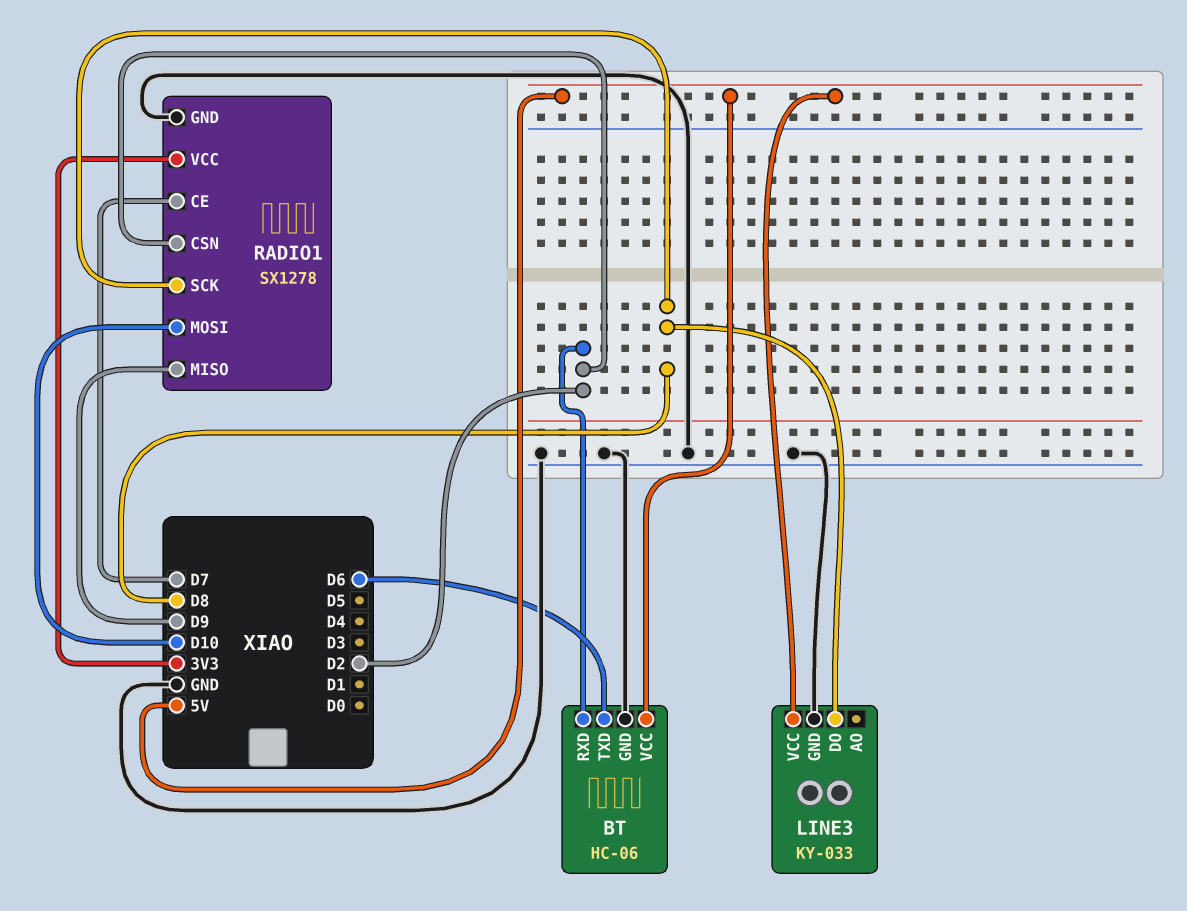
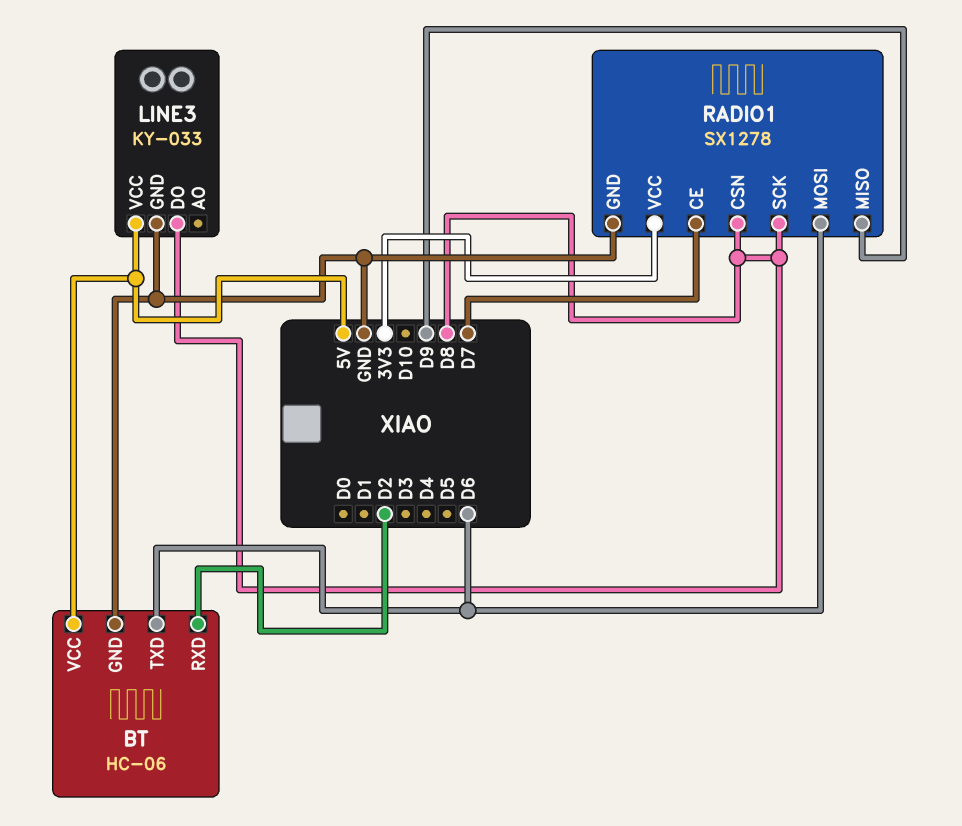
RADIO1 pin CSN: D2 -> D8
RADIO1 pin MOSI: D10 -> D6

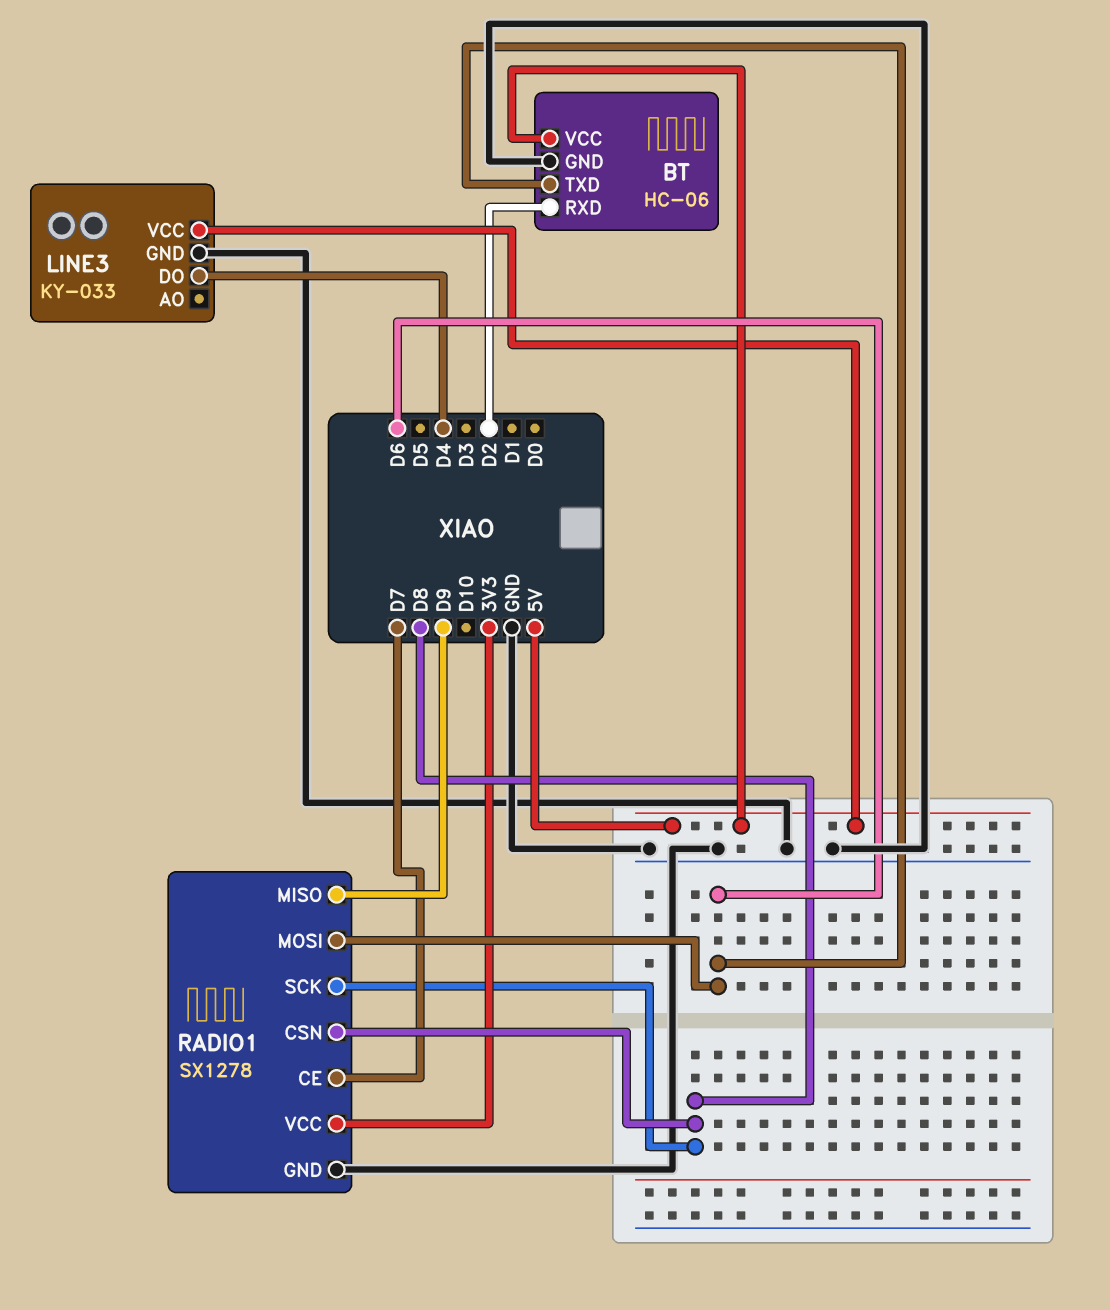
LINE3 pin DO: D8 -> D4

